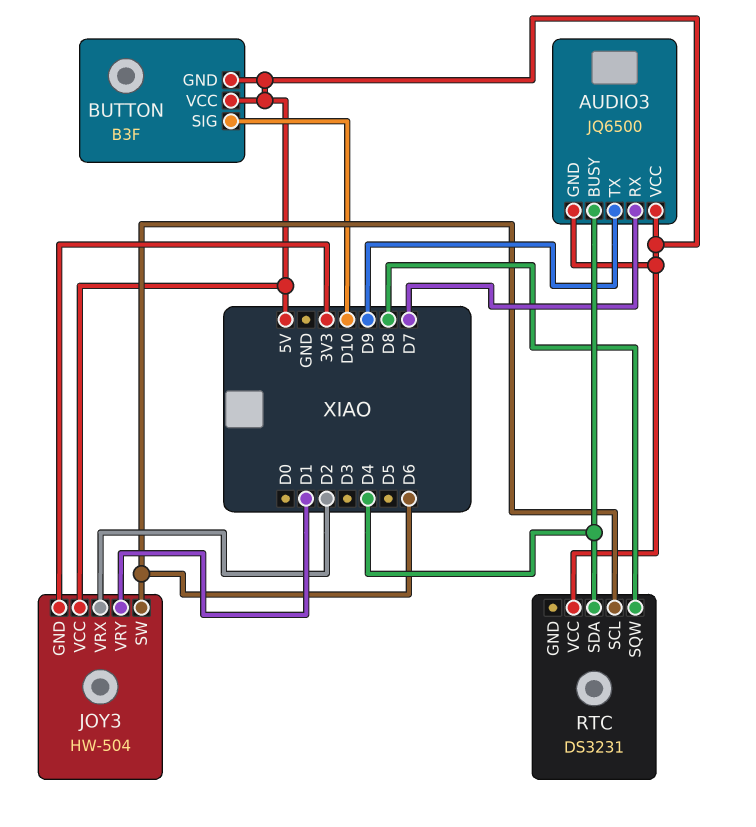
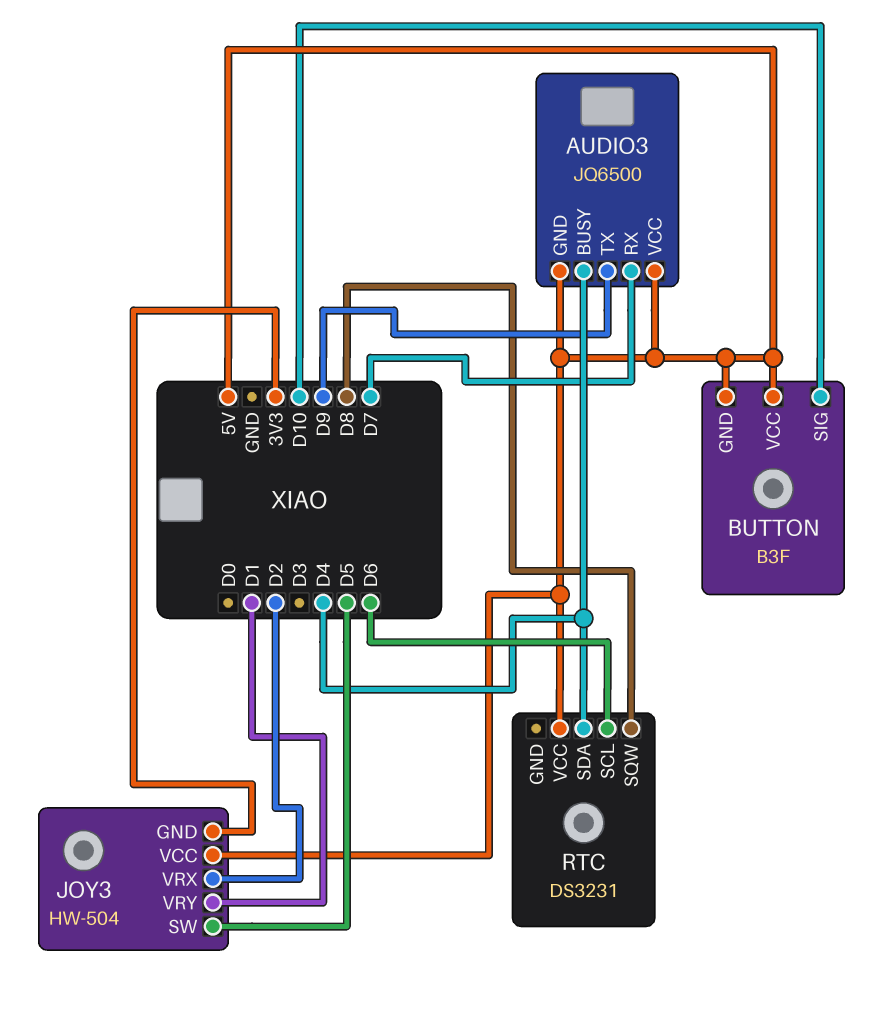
JOY3 pin SW: D6 -> D5

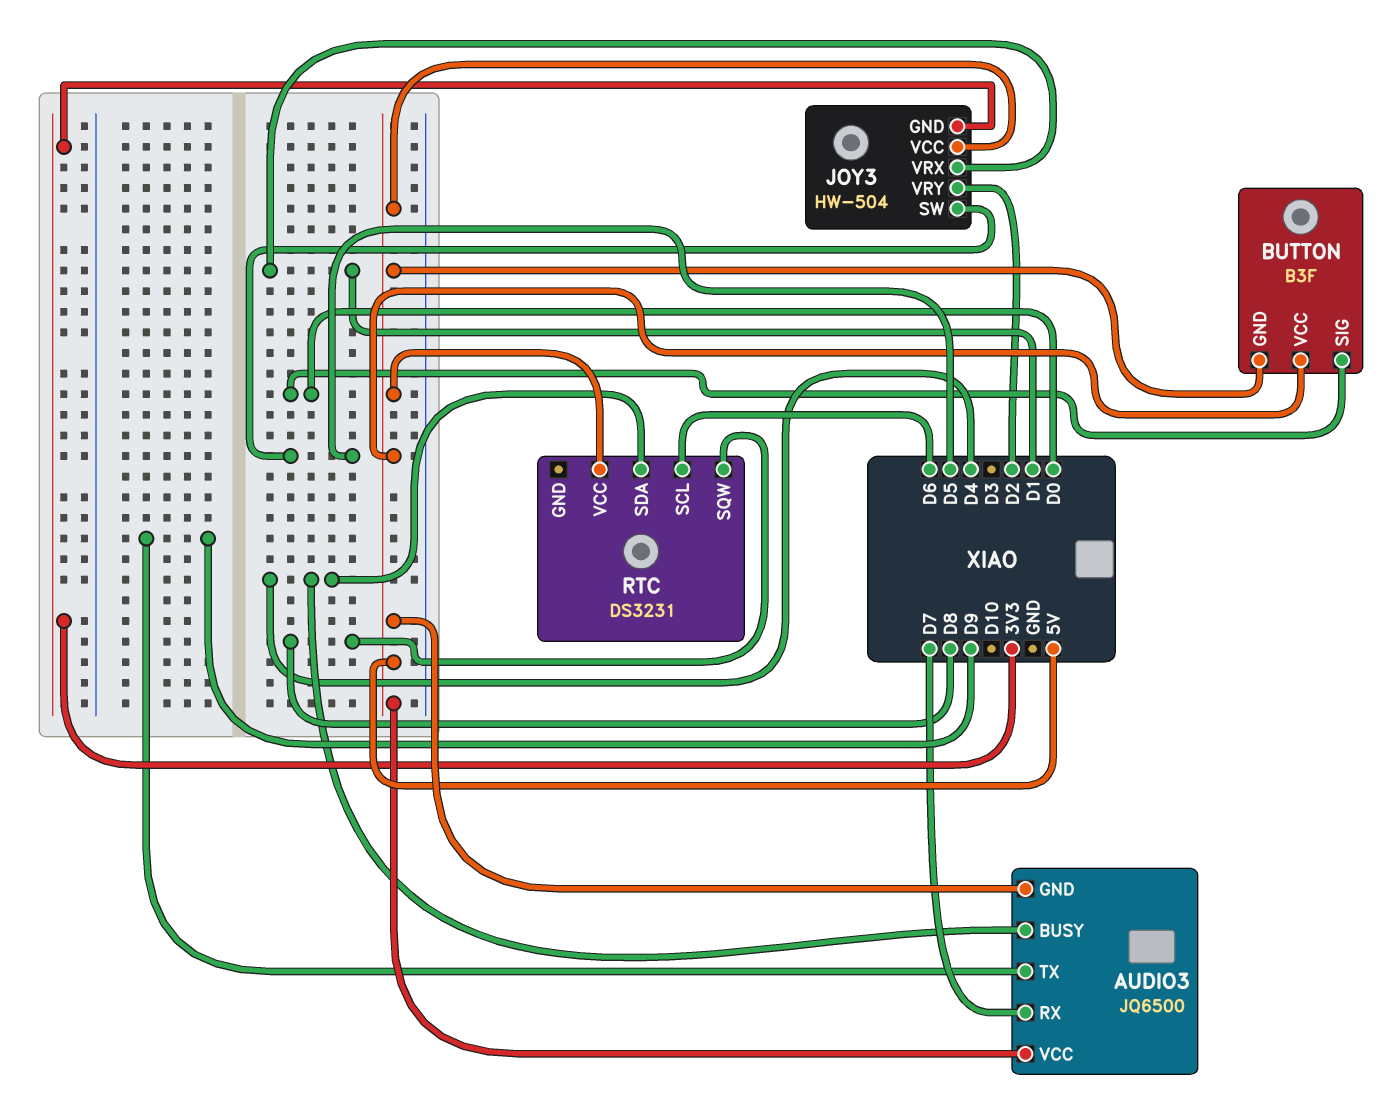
BUTTON pin SIG: D10 -> D0
JOY3 pin VRX: D2 -> D1
JOY3 pin VRY: D1 -> D2

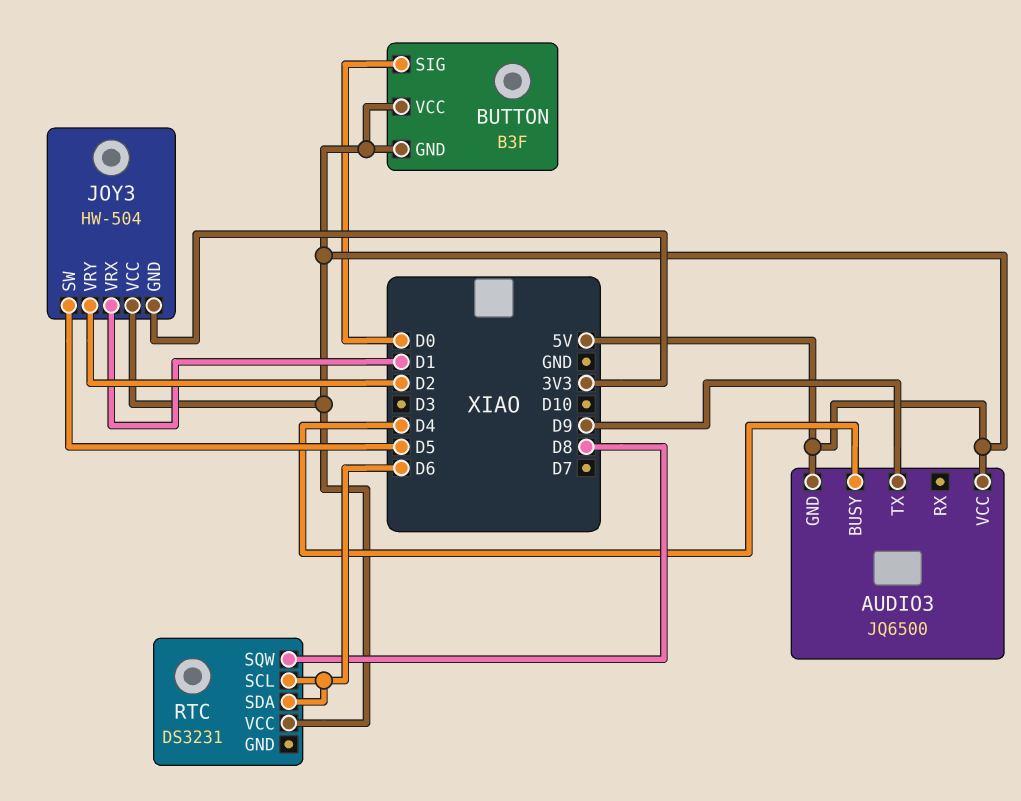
AUDIO3 pin RX: D7 -> none
RTC pin SDA: D4 -> D6

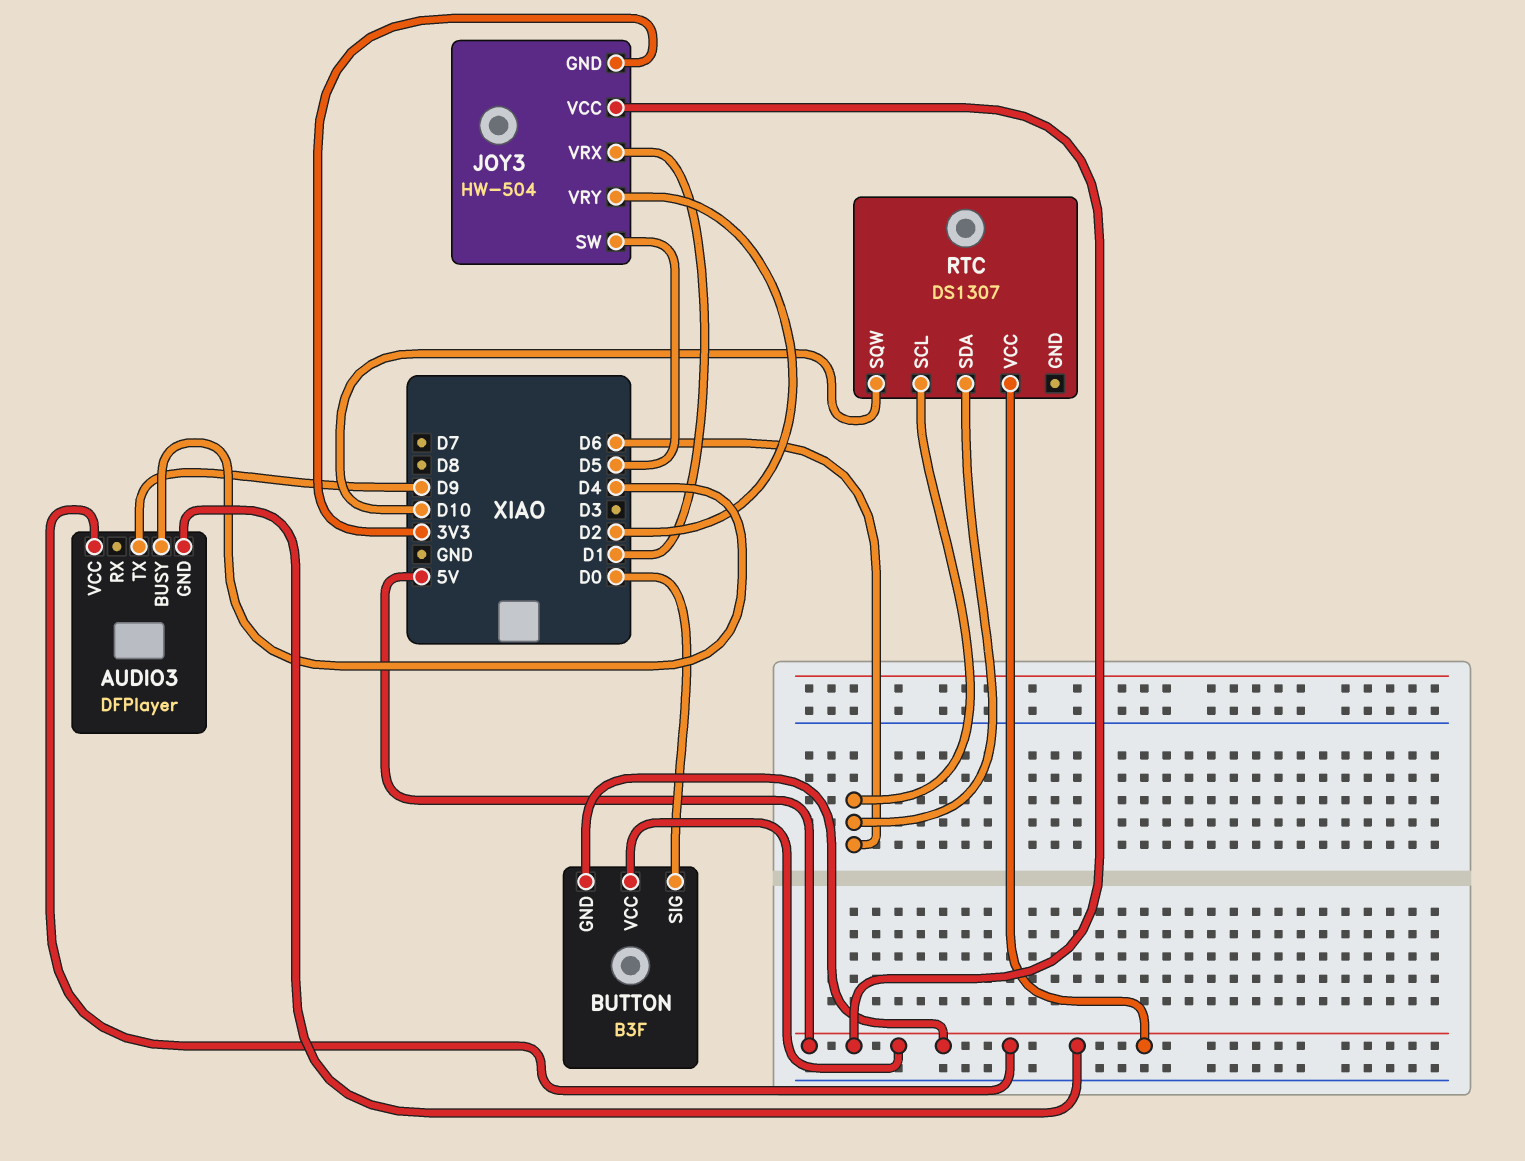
AUDIO3: JQ6500 -> DFPlayer
RTC: DS3231 -> DS1307
RTC pin SQW: D8 -> D10

